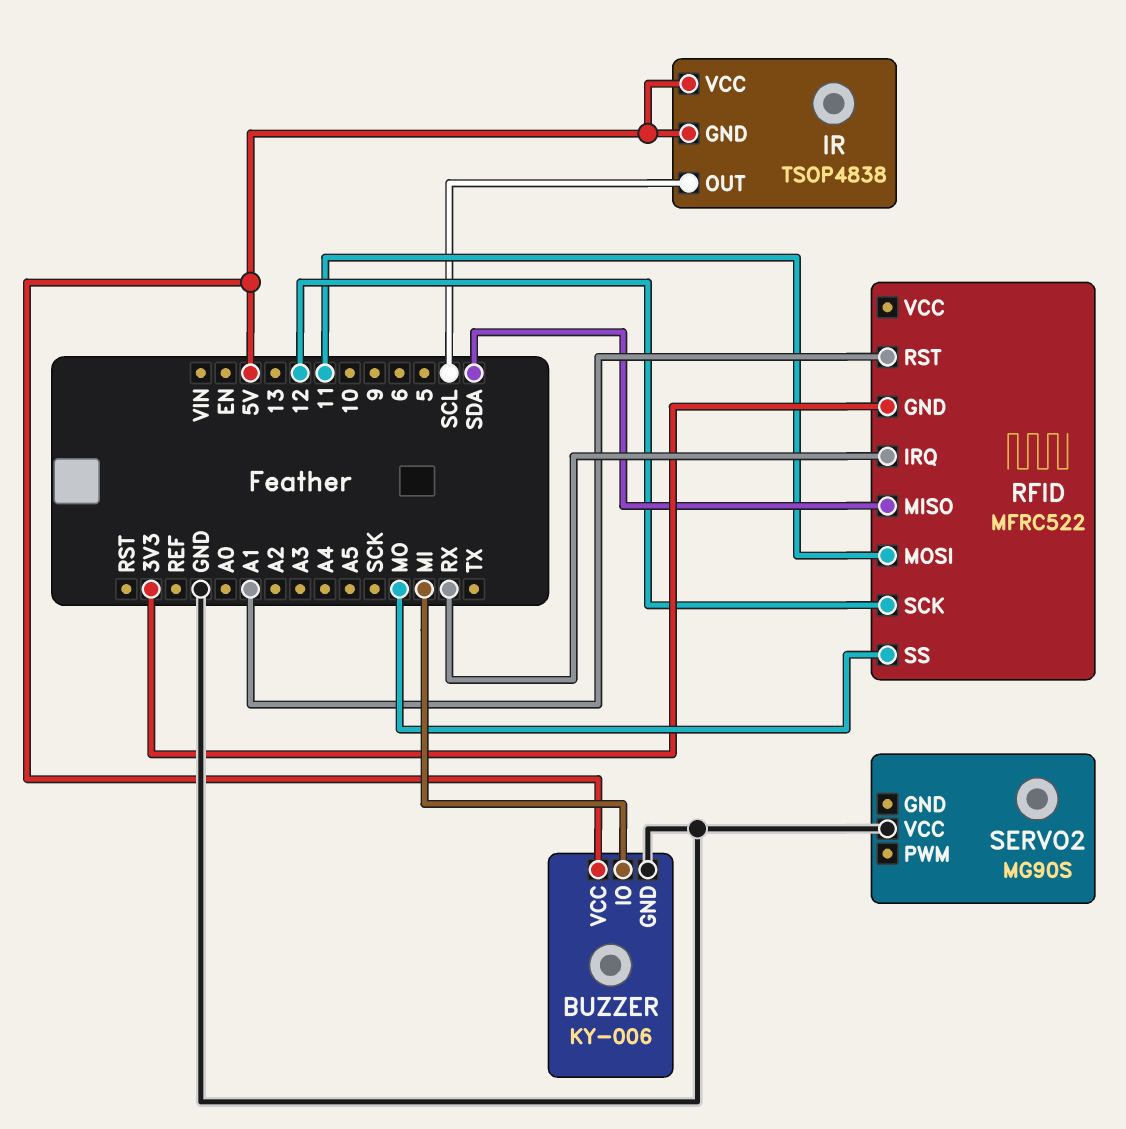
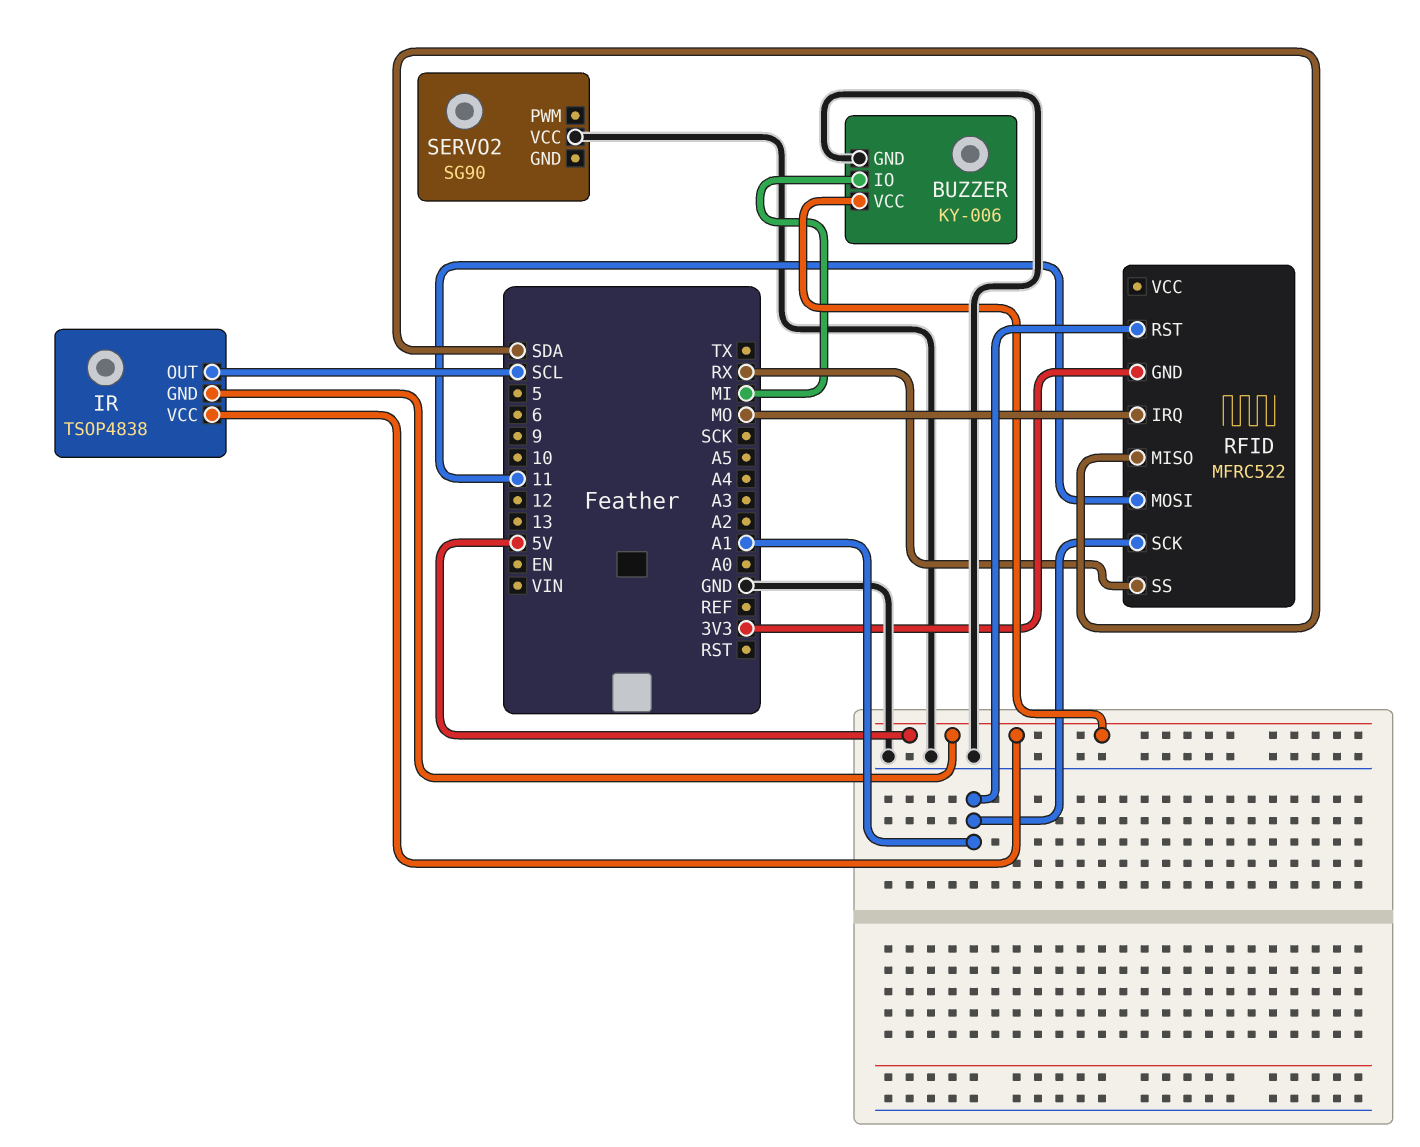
RFID pin IRQ: RX -> MO
RFID pin SCK: 12 -> A1
RFID pin SS: MO -> RX
SERVO2: MG90S -> SG90

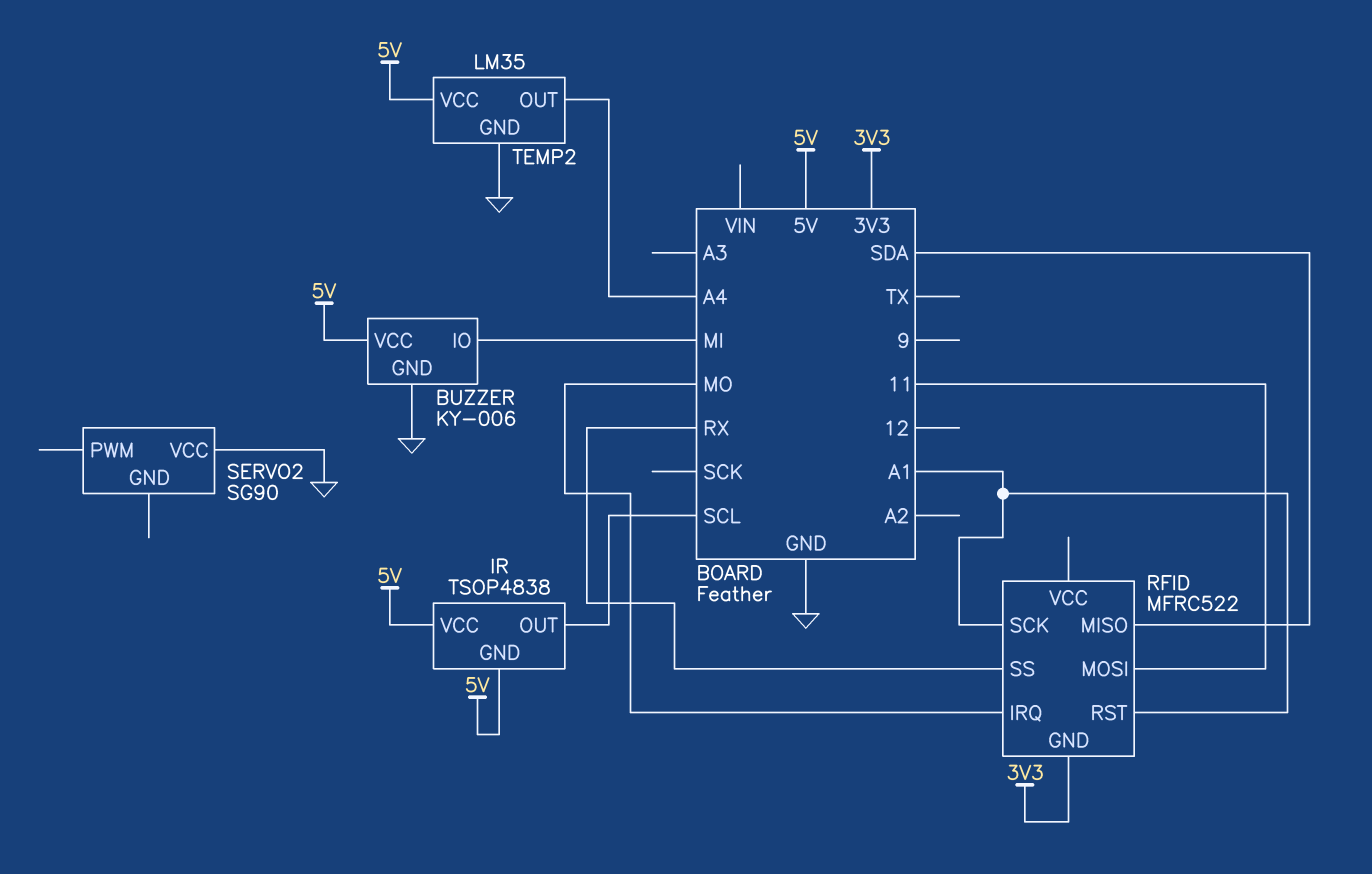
TEMP2: none -> LM35
TEMP2 pin GND: none -> GND
TEMP2 pin OUT: none -> A4
TEMP2 pin VCC: none -> 5V

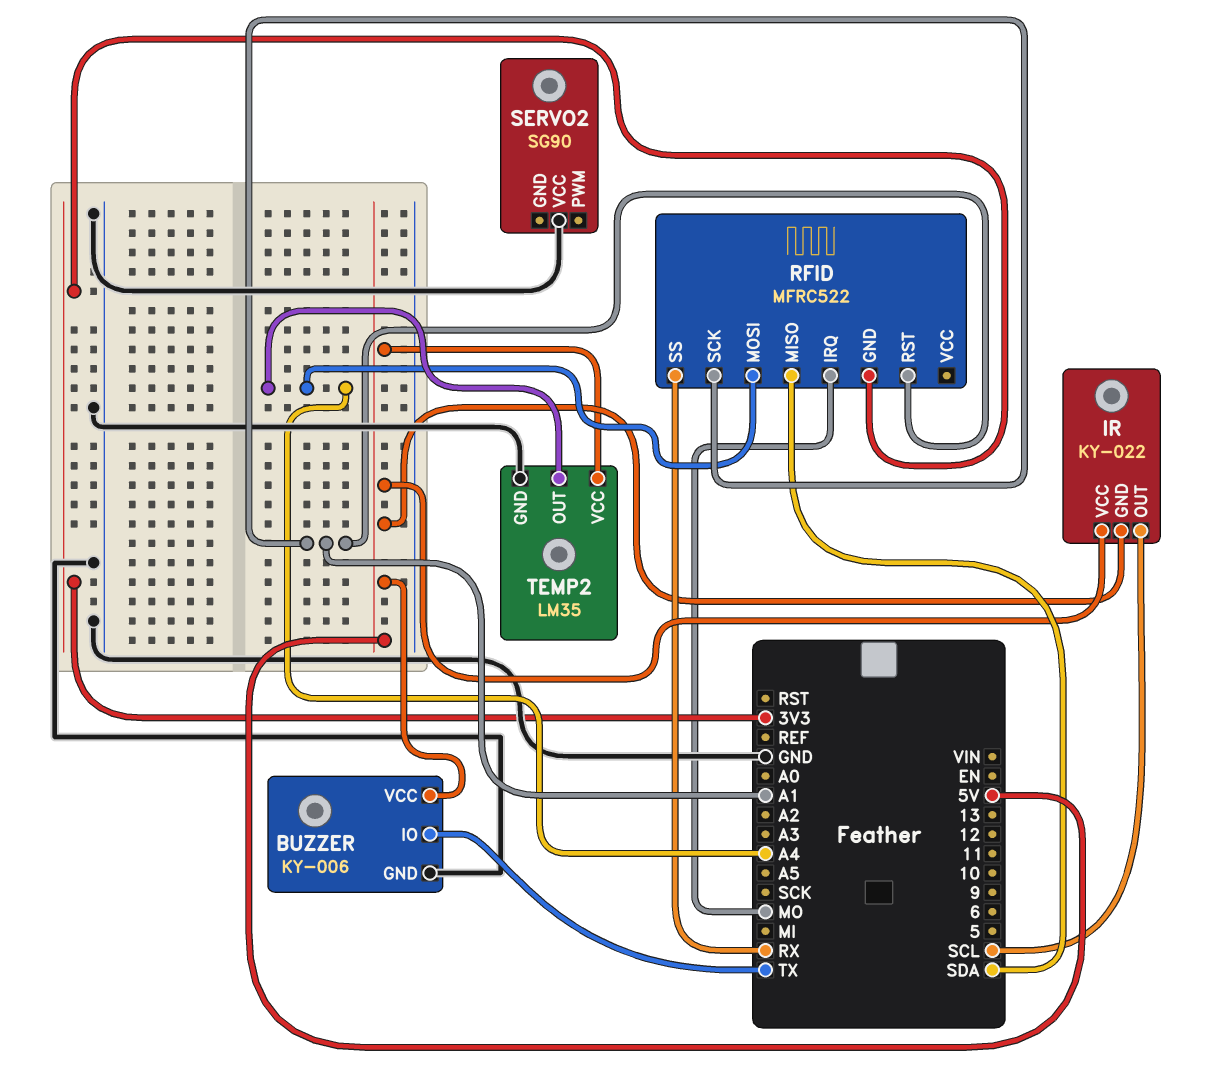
BUZZER pin IO: MI -> TX
IR: TSOP4838 -> KY-022
RFID pin MOSI: 11 -> A4

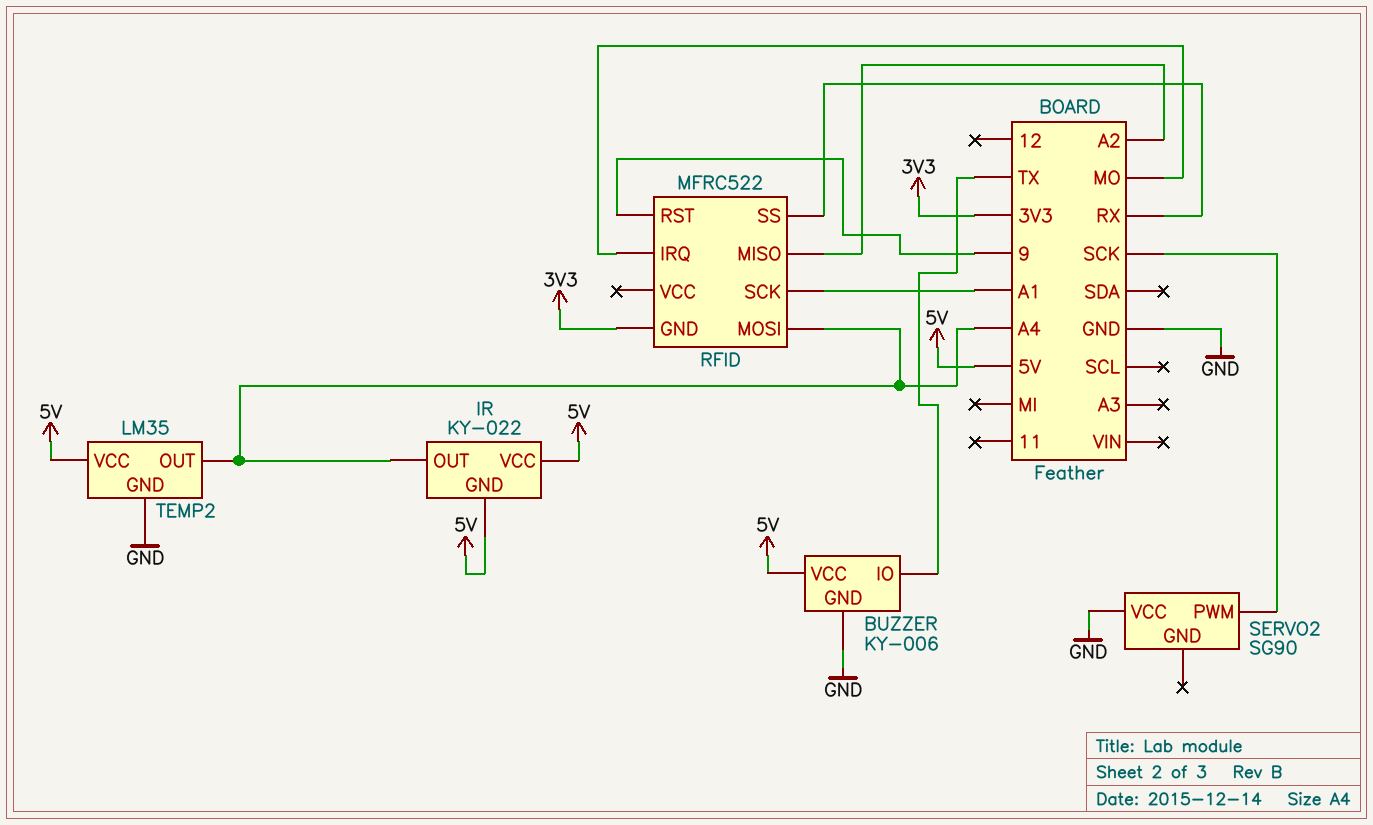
IR pin OUT: SCL -> A4
RFID pin MISO: SDA -> A2
RFID pin RST: A1 -> 9
SERVO2 pin PWM: none -> SCK

